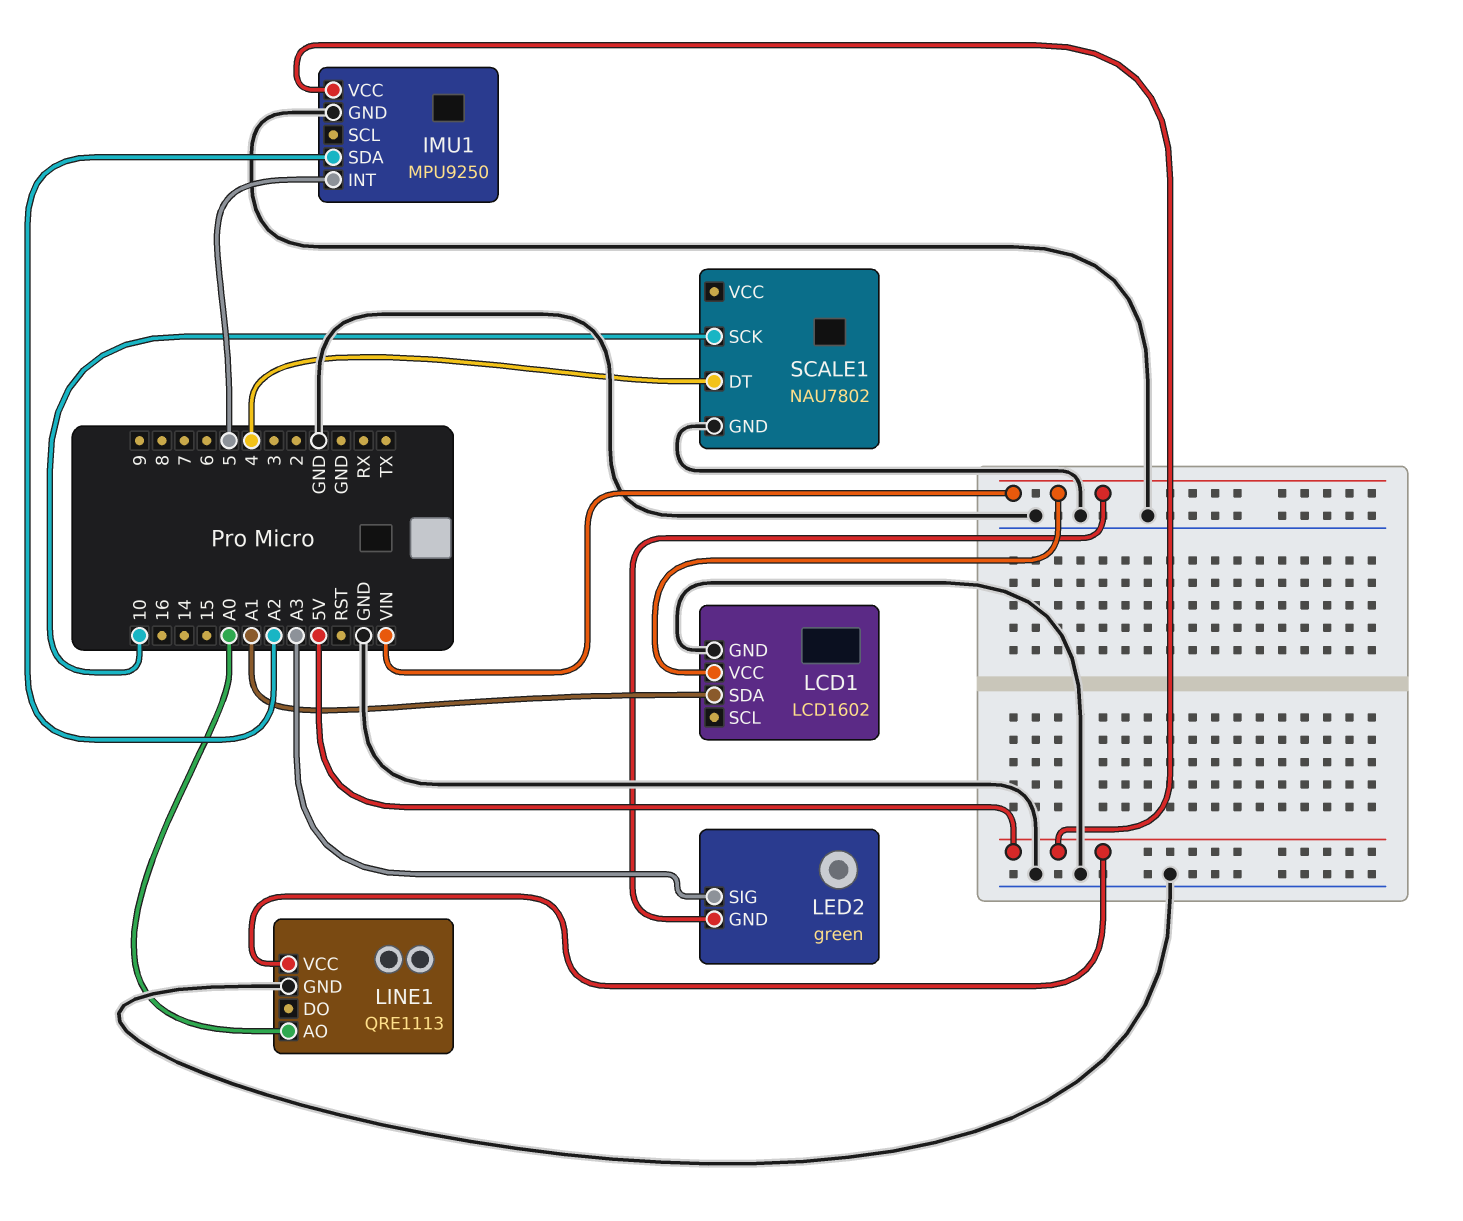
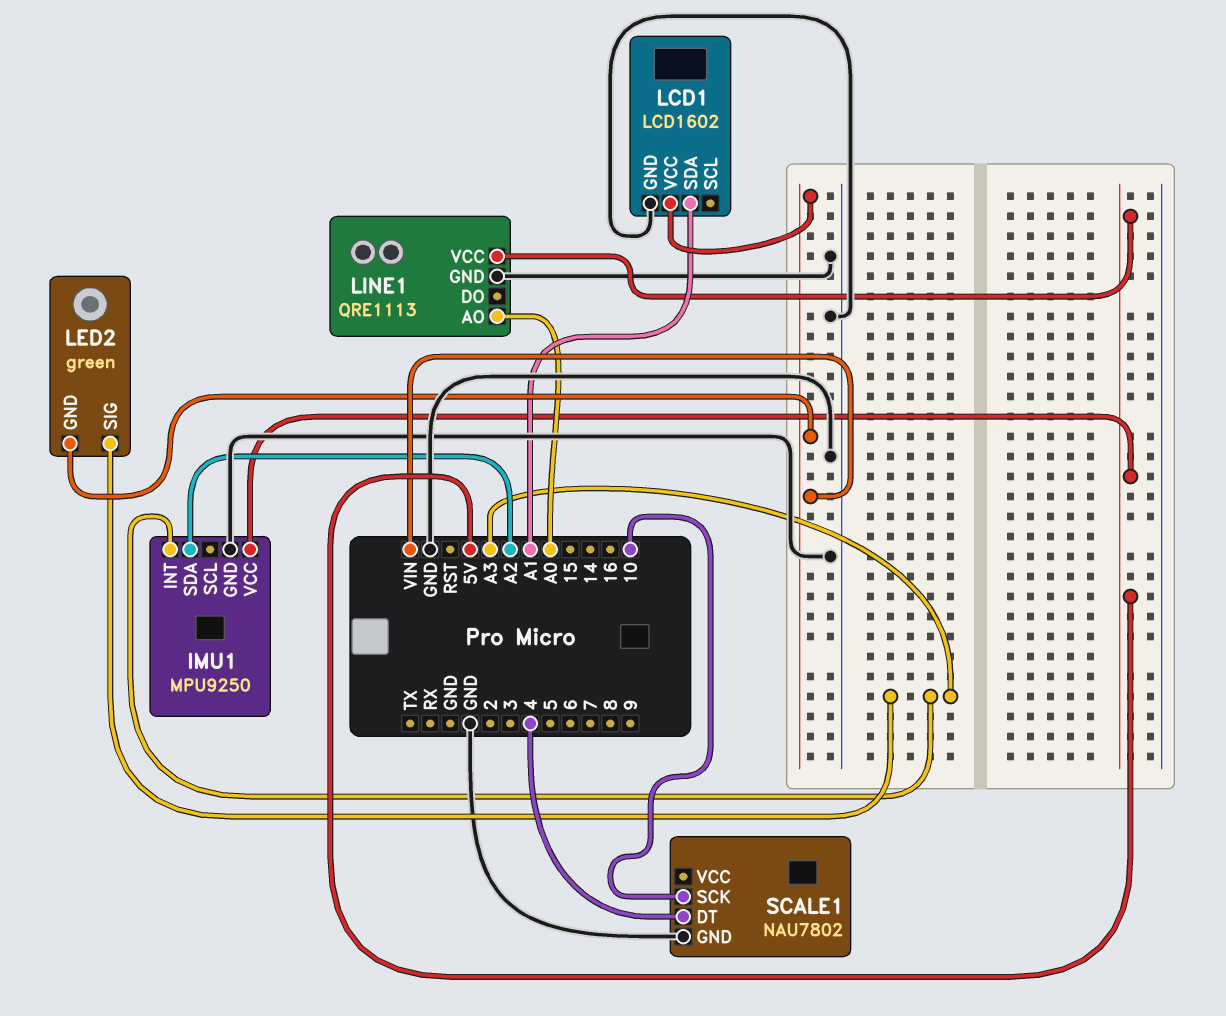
IMU1 pin INT: 5 -> A3

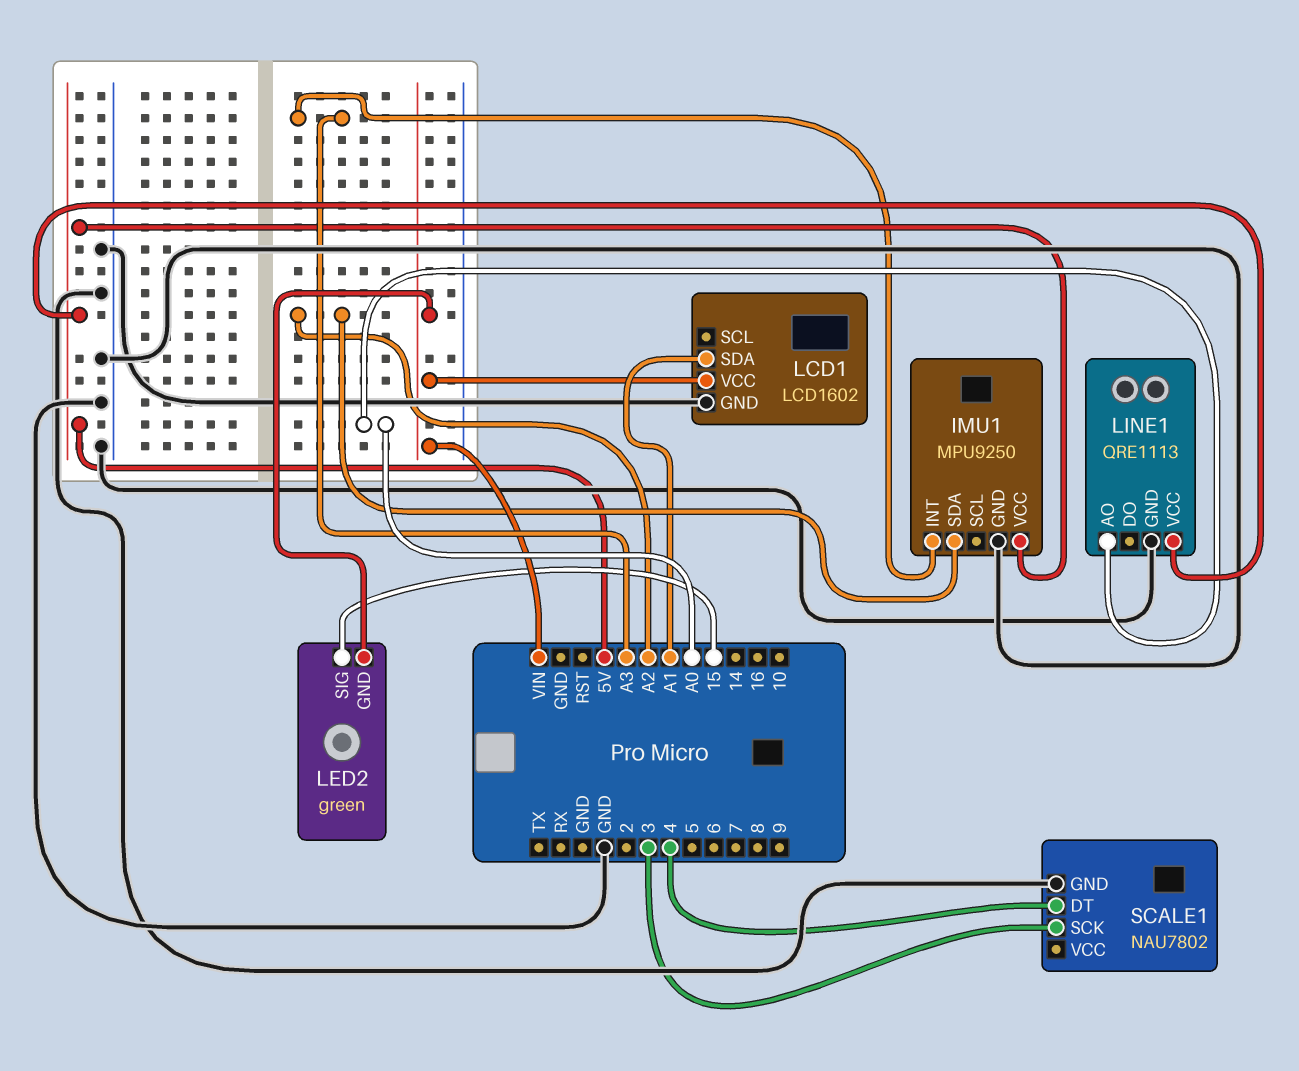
LED2 pin SIG: A3 -> 15
SCALE1 pin SCK: 10 -> 3

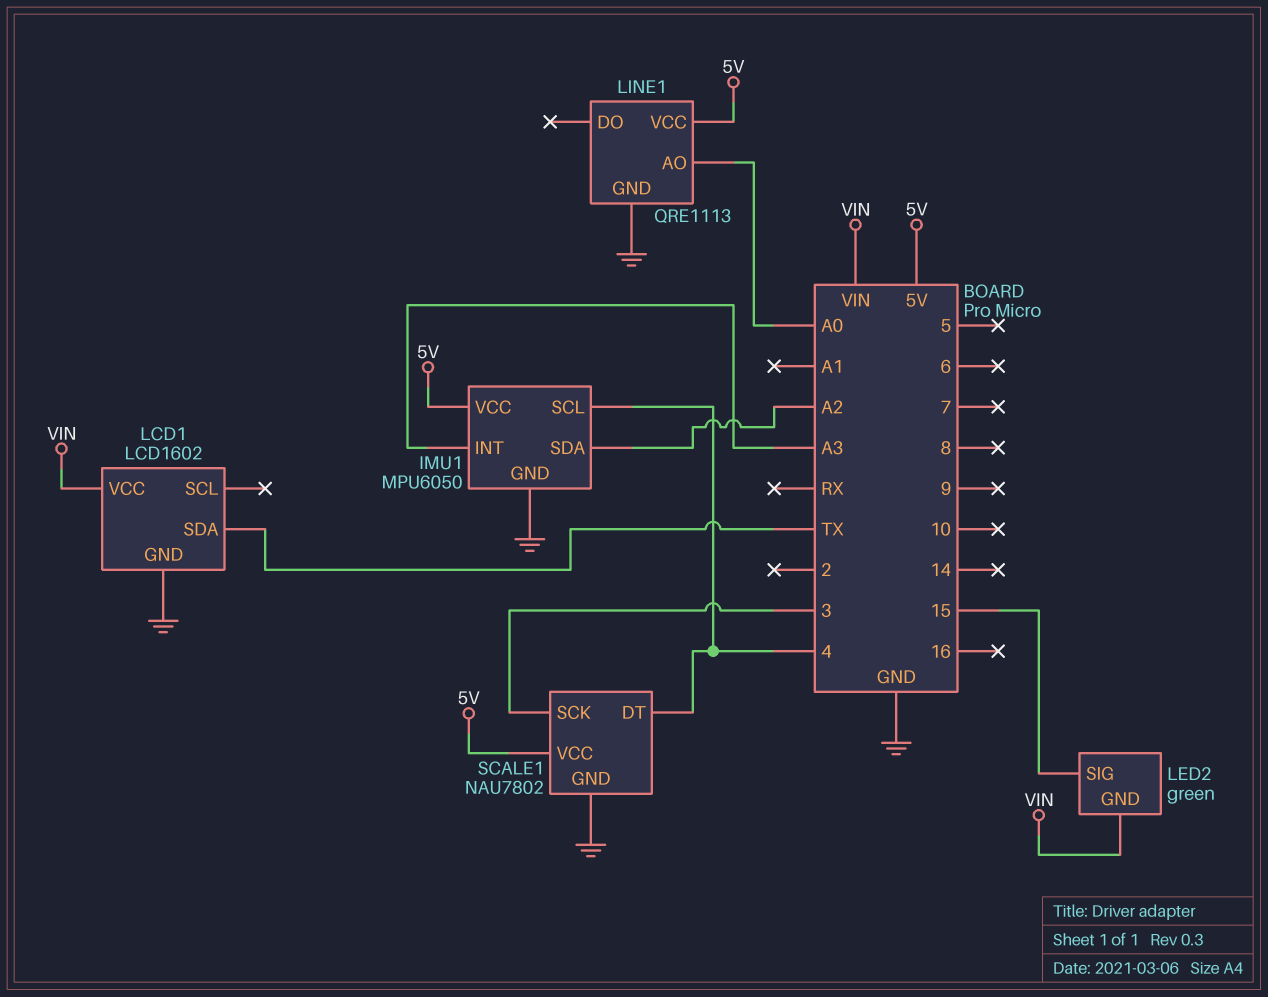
IMU1: MPU9250 -> MPU6050
IMU1 pin SCL: none -> 4
LCD1 pin SDA: A1 -> TX
SCALE1 pin VCC: none -> 5V

